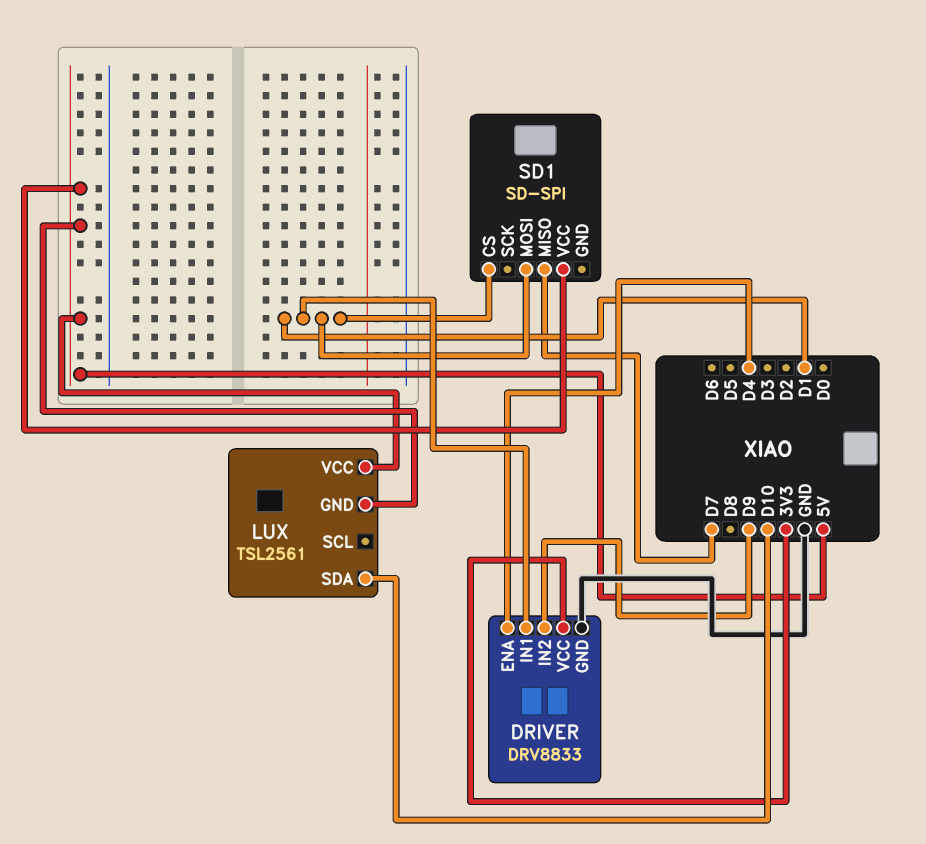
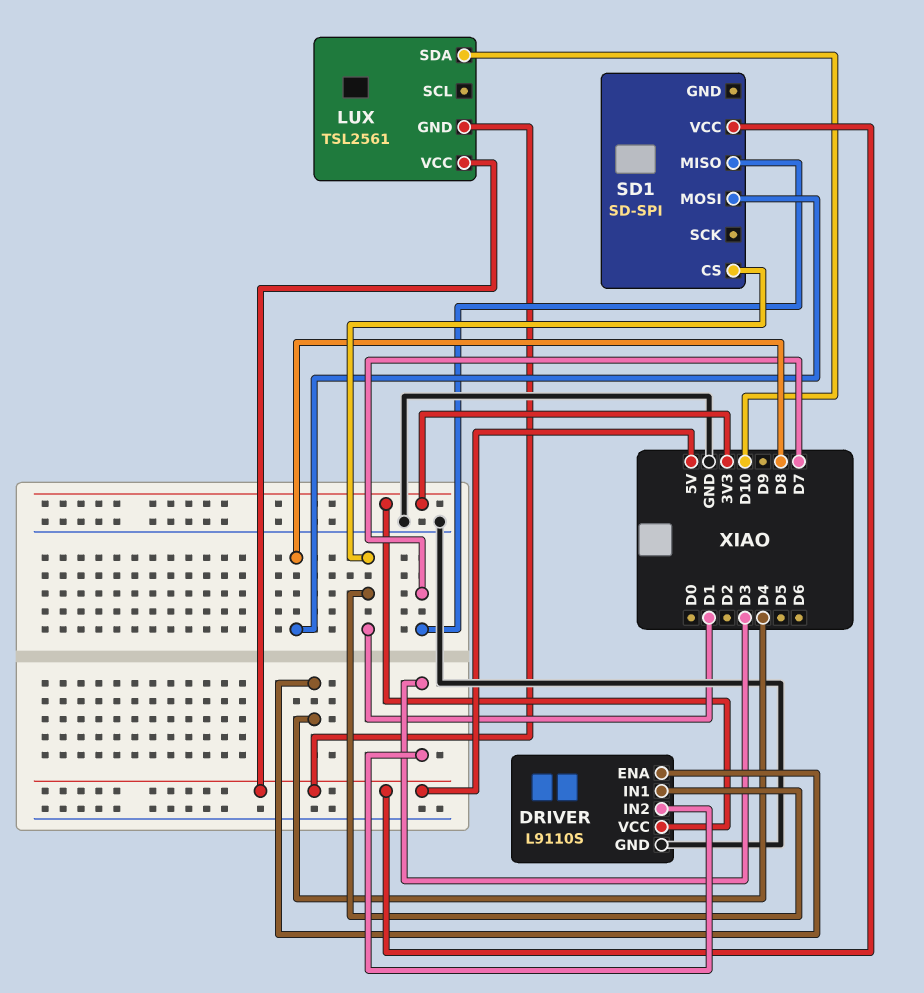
DRIVER: DRV8833 -> L9110S
DRIVER pin IN2: D9 -> D3
SD1 pin MOSI: D1 -> D8

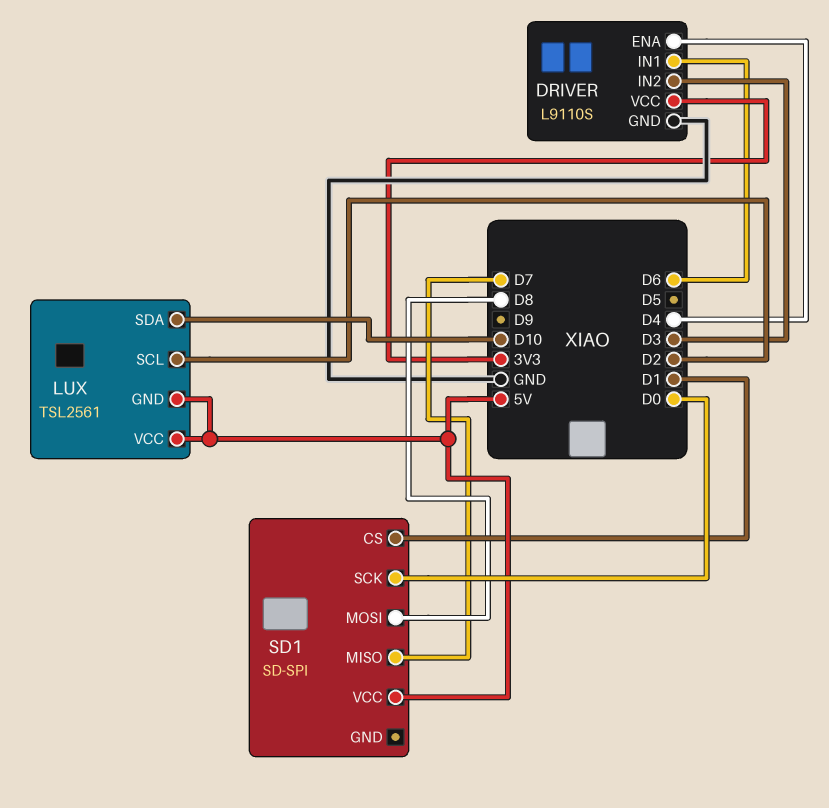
DRIVER pin IN1: D1 -> D6
LUX pin SCL: none -> D2
SD1 pin SCK: none -> D0

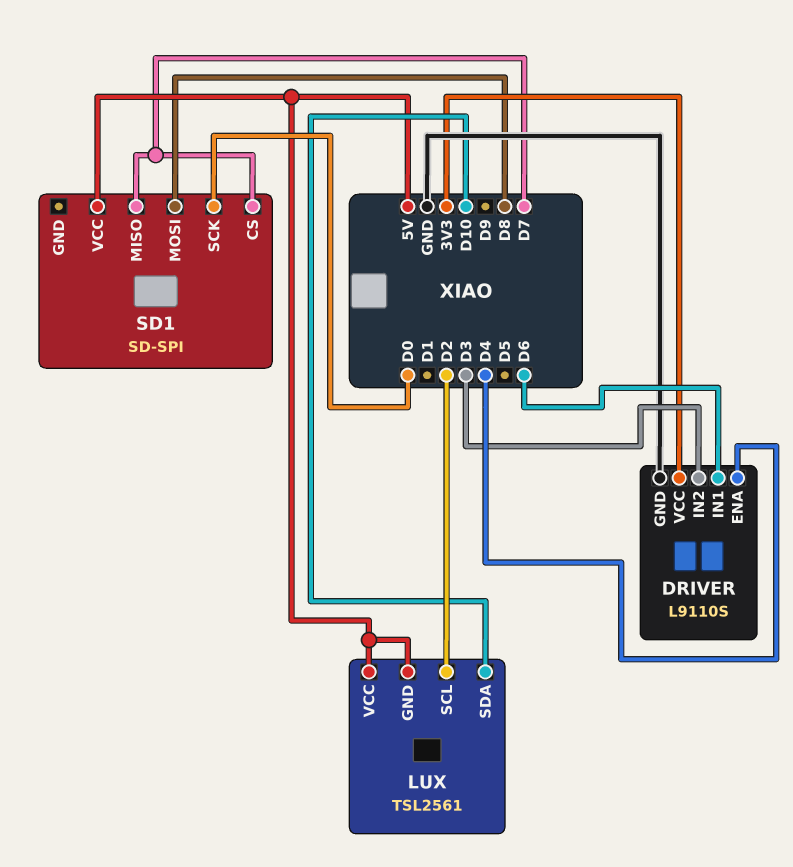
SD1 pin CS: D1 -> D7

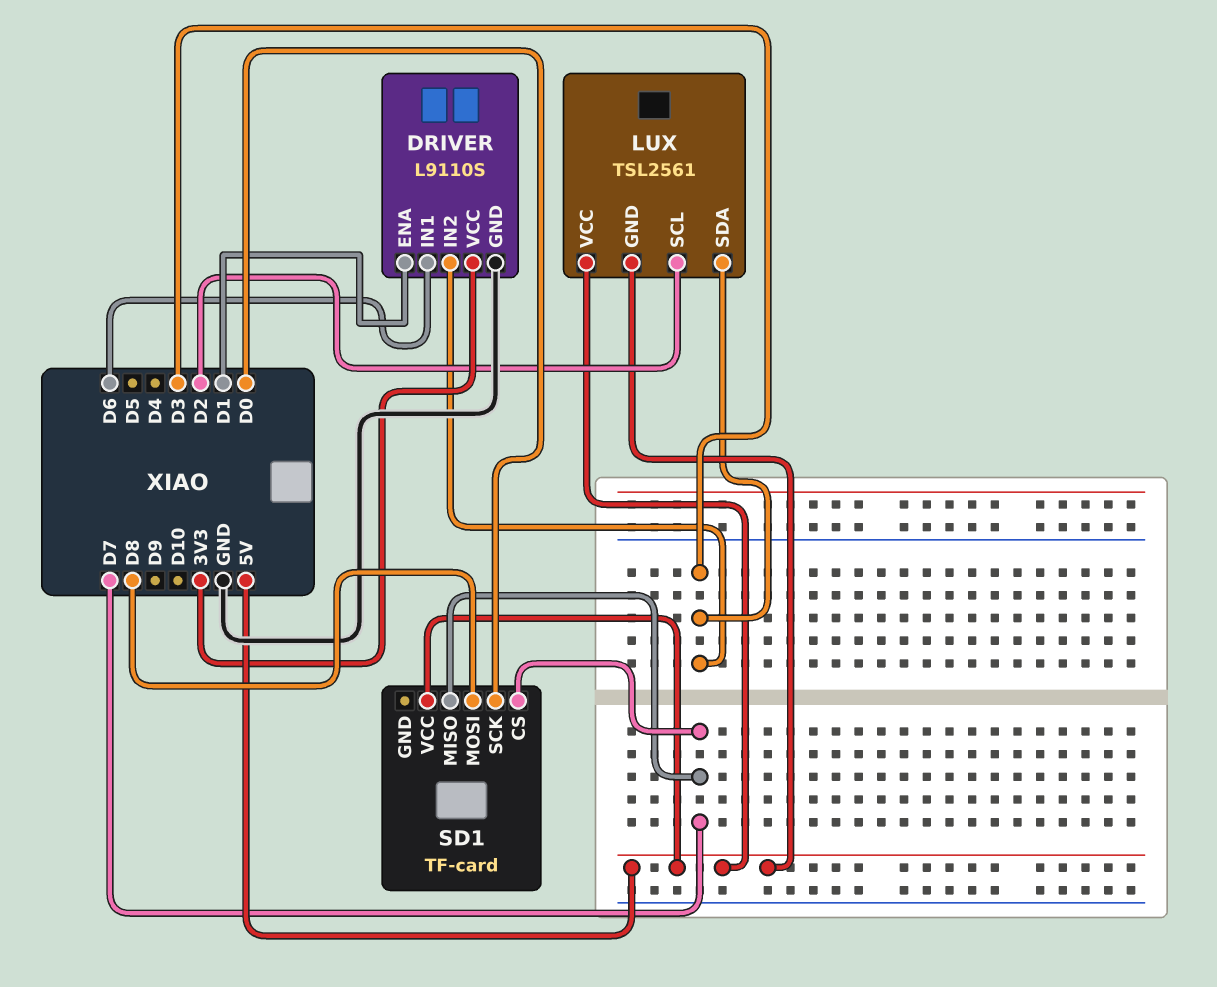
DRIVER pin ENA: D4 -> D1
LUX pin SDA: D10 -> D3
SD1: SD-SPI -> TF-card

